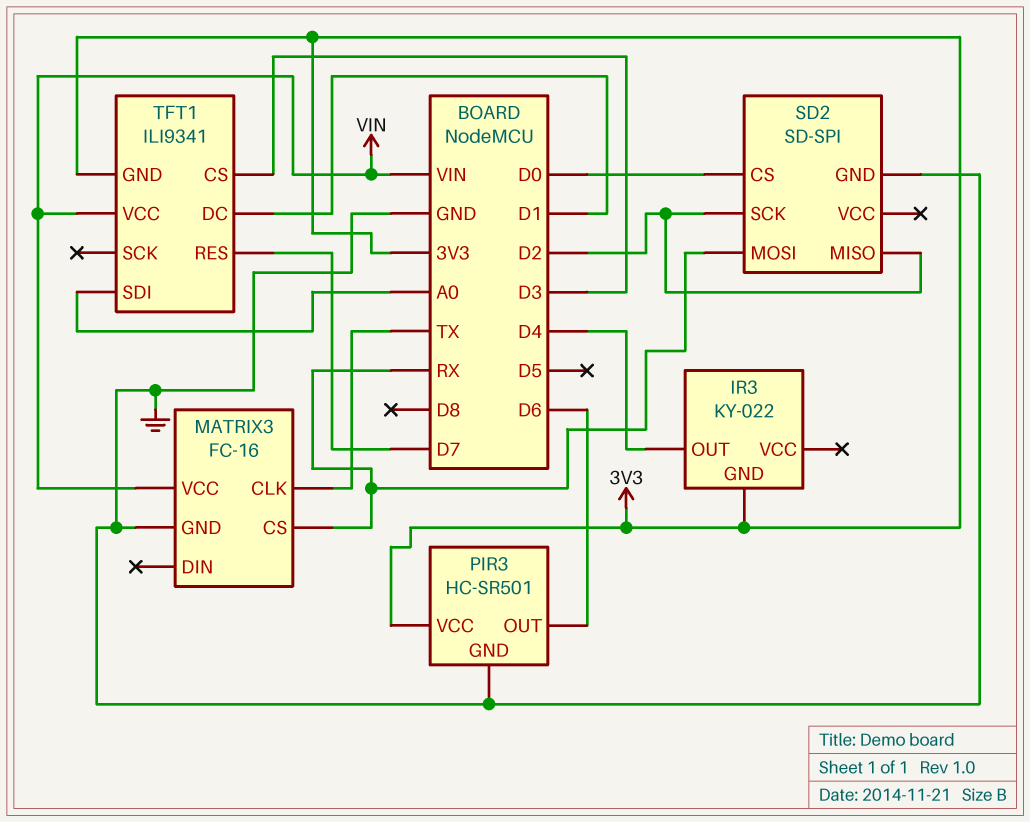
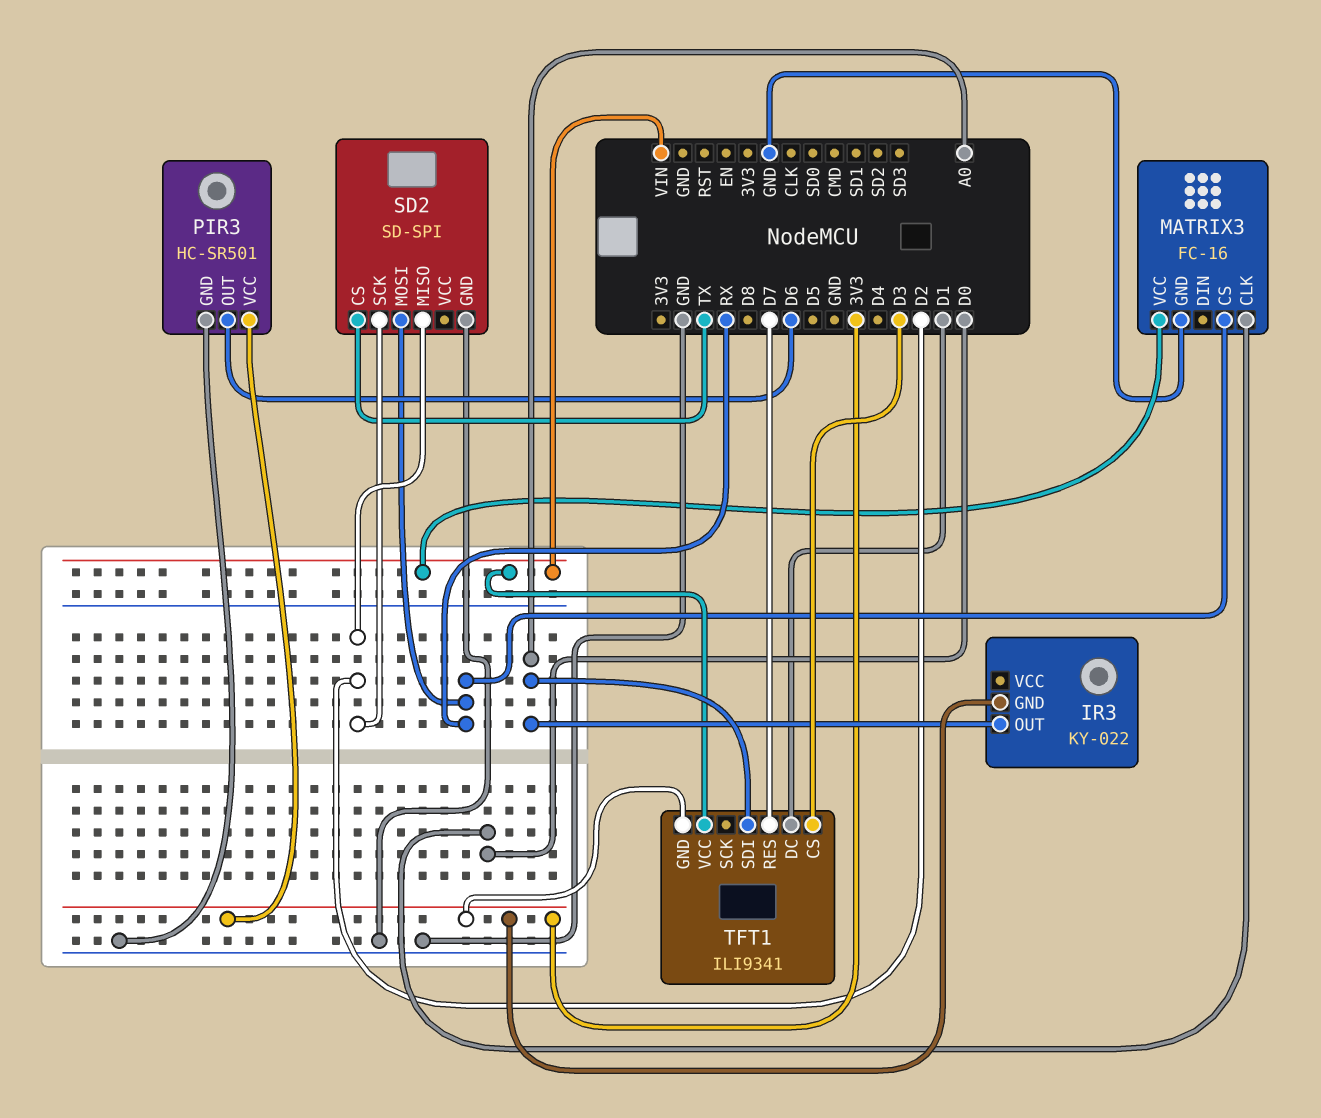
IR3 pin OUT: D4 -> A0
MATRIX3 pin CLK: TX -> D0
SD2 pin CS: D0 -> TX

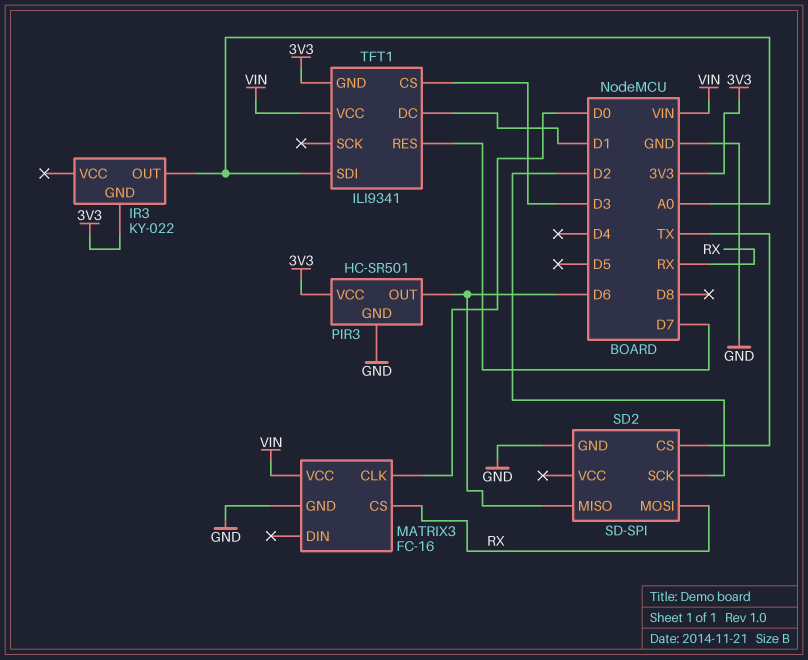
SD2 pin MISO: D2 -> D6

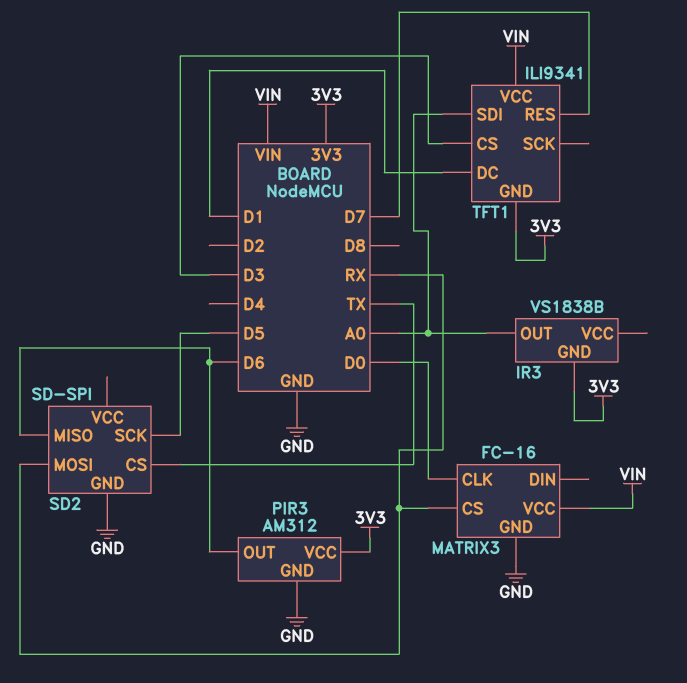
IR3: KY-022 -> VS1838B
PIR3: HC-SR501 -> AM312
SD2 pin SCK: D2 -> D5

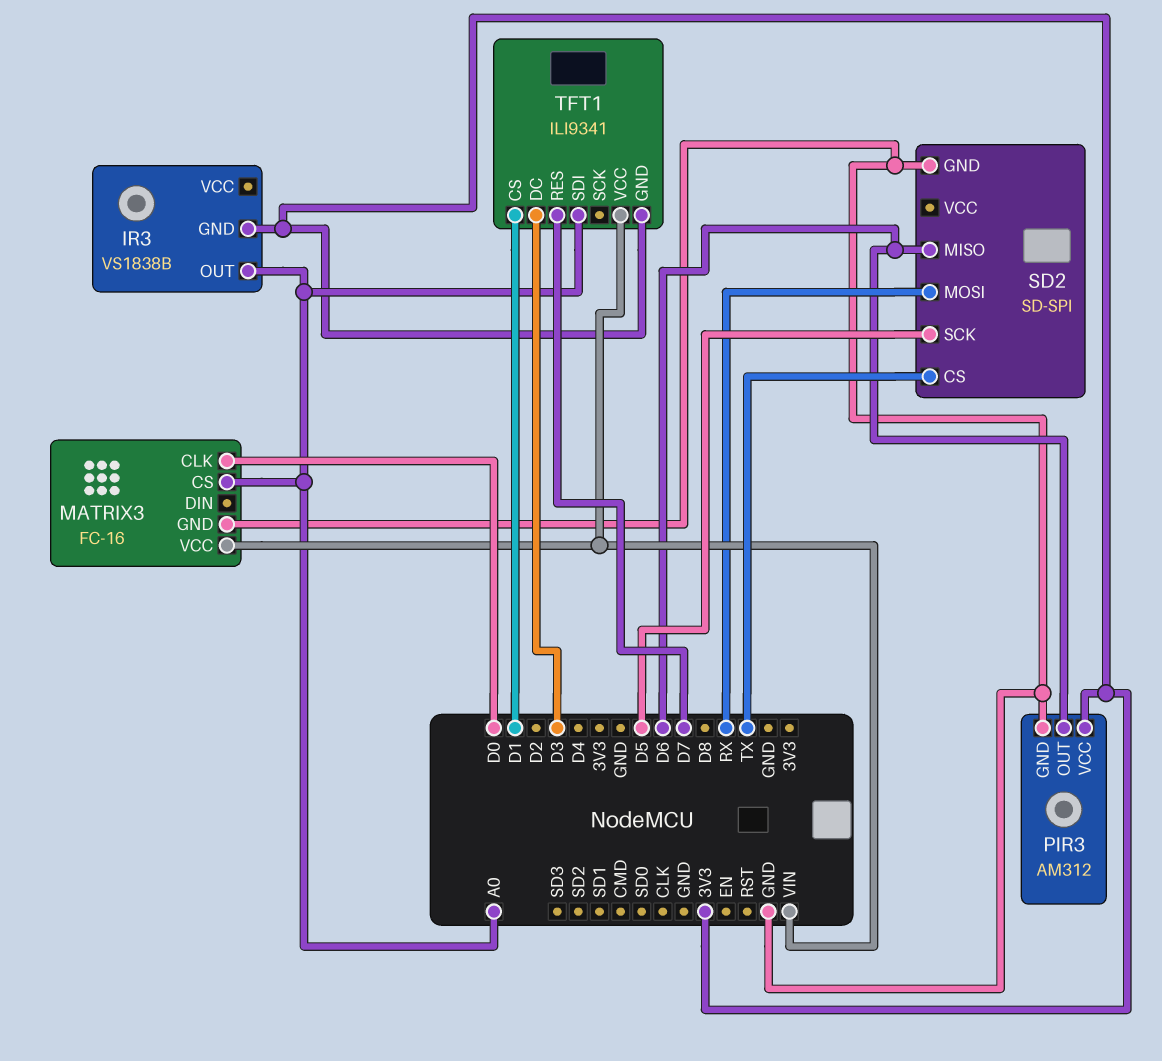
MATRIX3 pin CS: RX -> A0
TFT1 pin CS: D3 -> D1
TFT1 pin DC: D1 -> D3

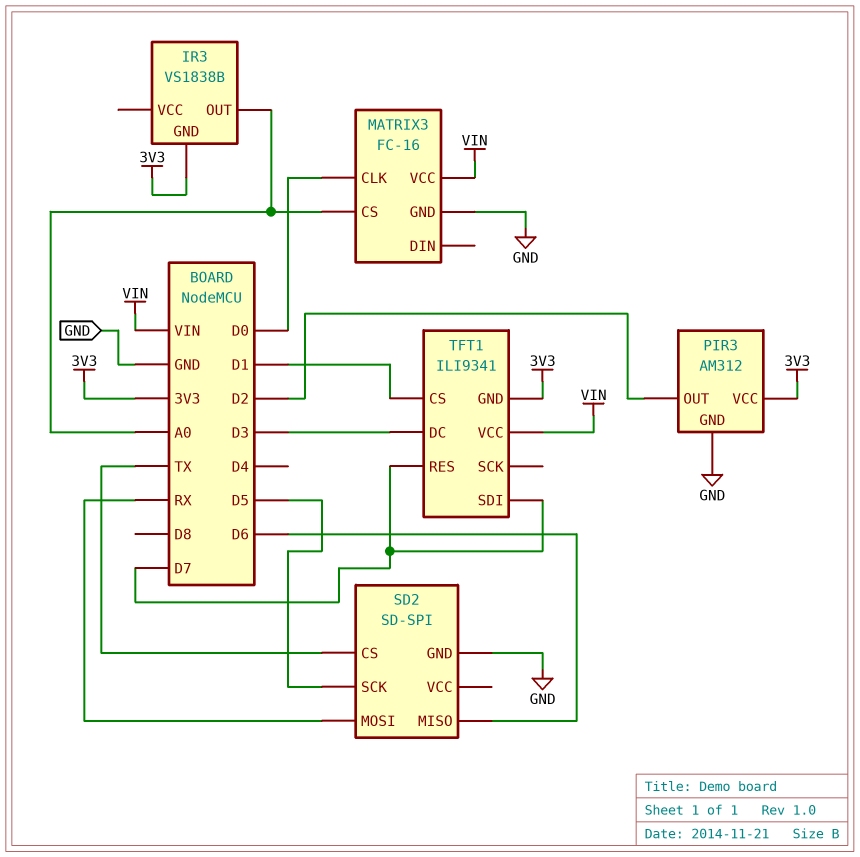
PIR3 pin OUT: D6 -> D2
TFT1 pin SDI: A0 -> D7

